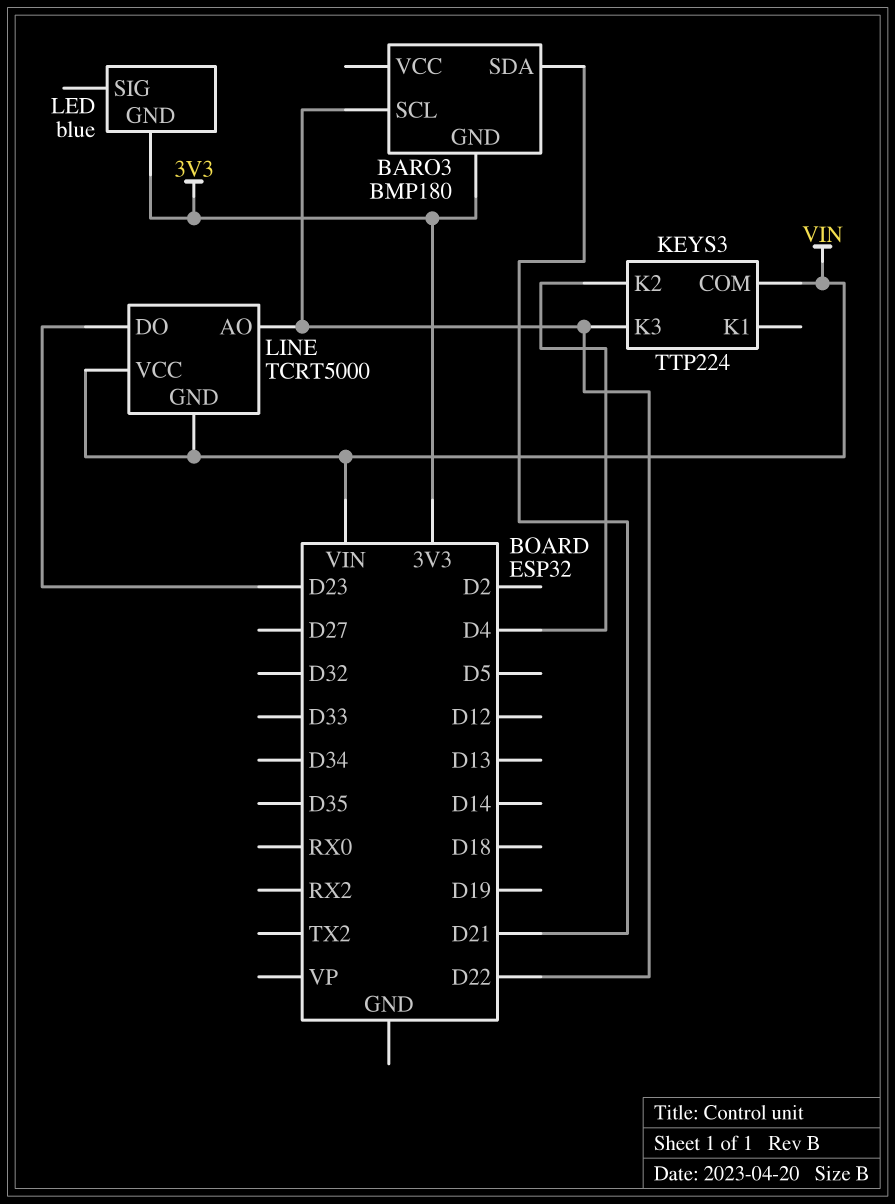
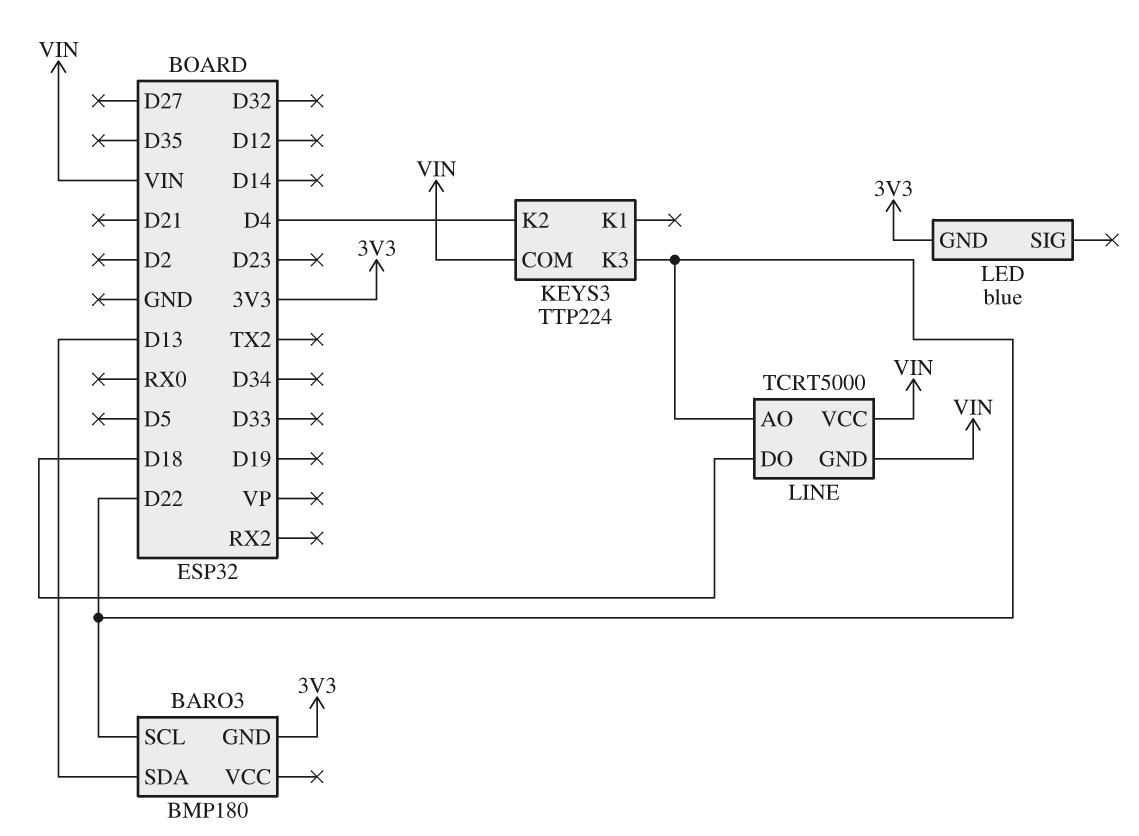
BARO3 pin SDA: D21 -> D13
LINE pin DO: D23 -> D18

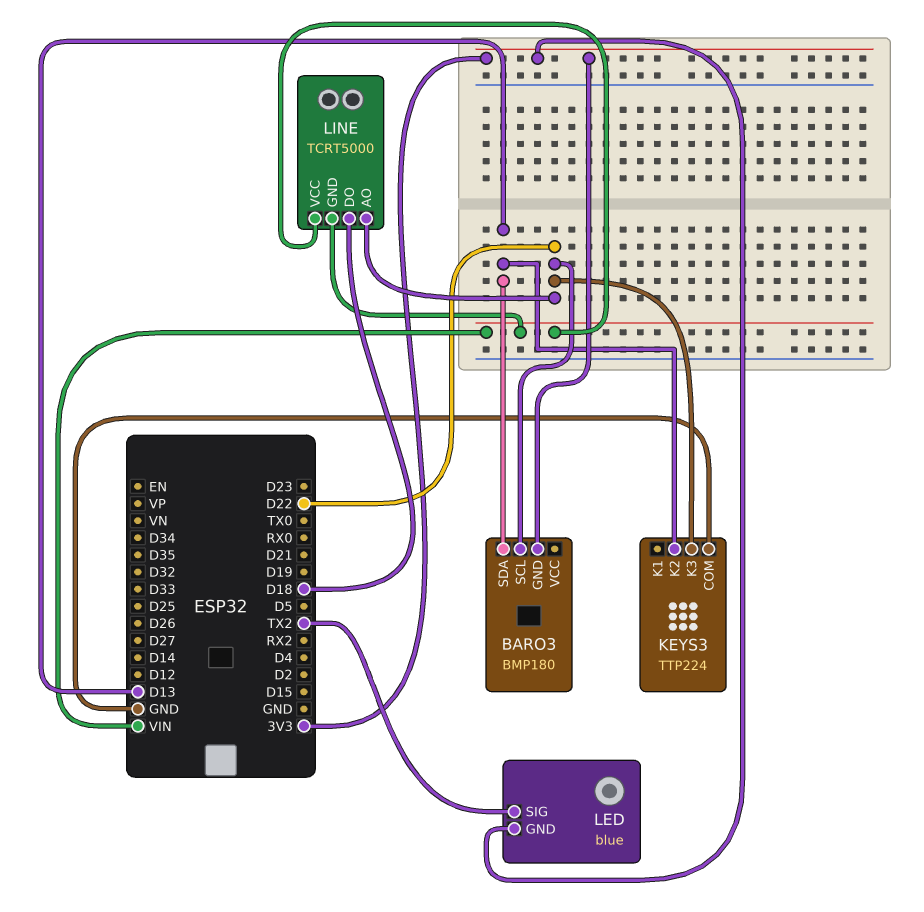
KEYS3 pin COM: VIN -> GND
KEYS3 pin K2: D4 -> D13
LED pin SIG: none -> TX2

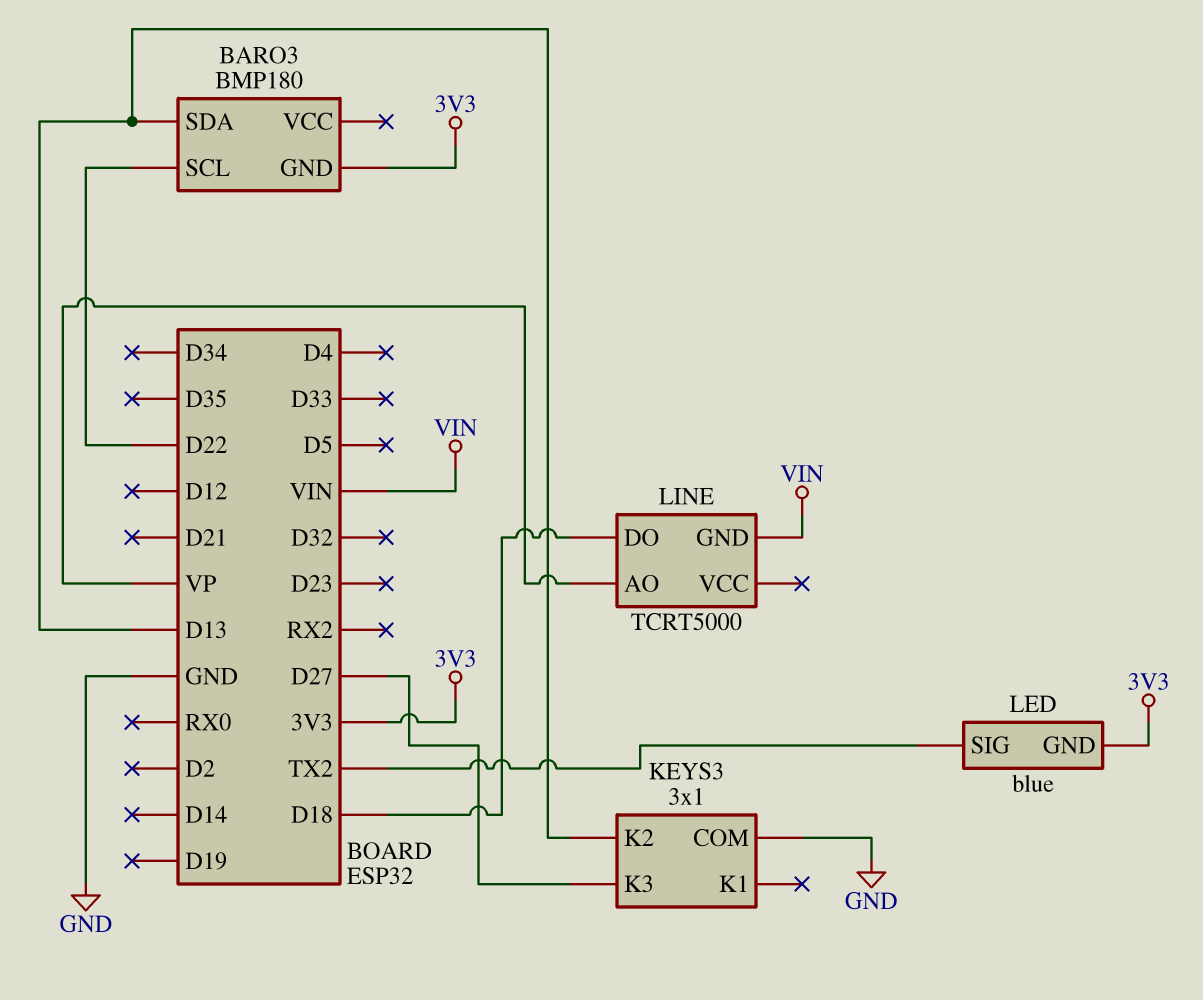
KEYS3: TTP224 -> 3x1
KEYS3 pin K3: D22 -> D27
LINE pin AO: D22 -> VP
LINE pin VCC: VIN -> none

